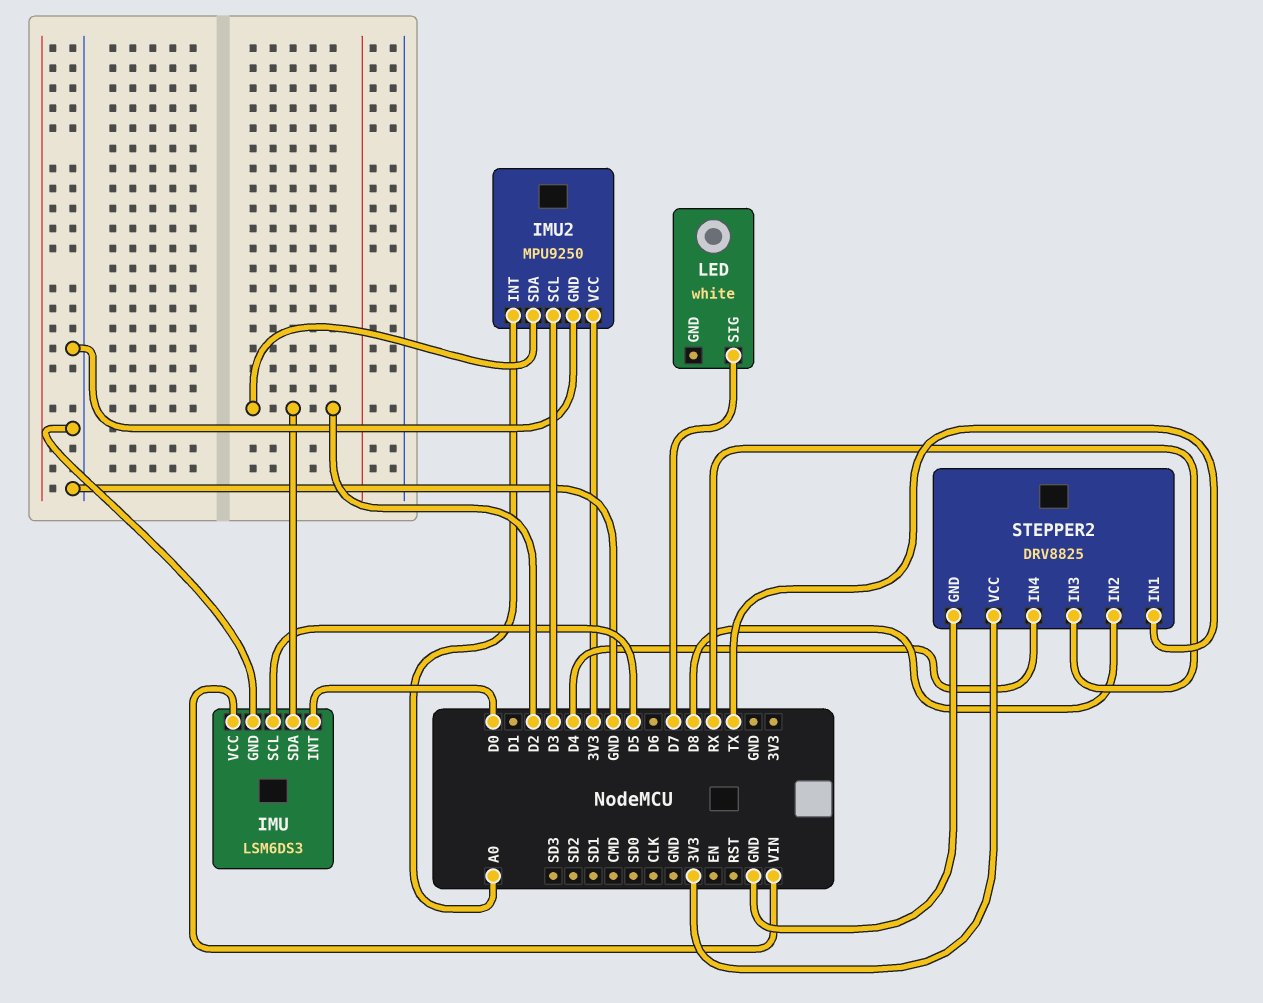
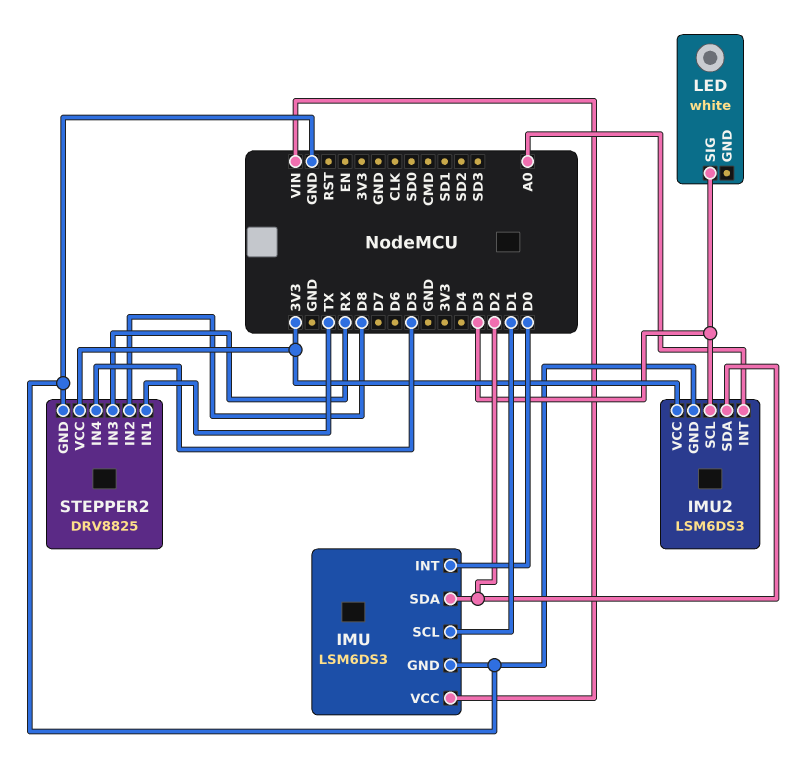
IMU pin SCL: D5 -> D1
IMU2: MPU9250 -> LSM6DS3
LED pin SIG: D7 -> D3
STEPPER2 pin IN4: D4 -> D5

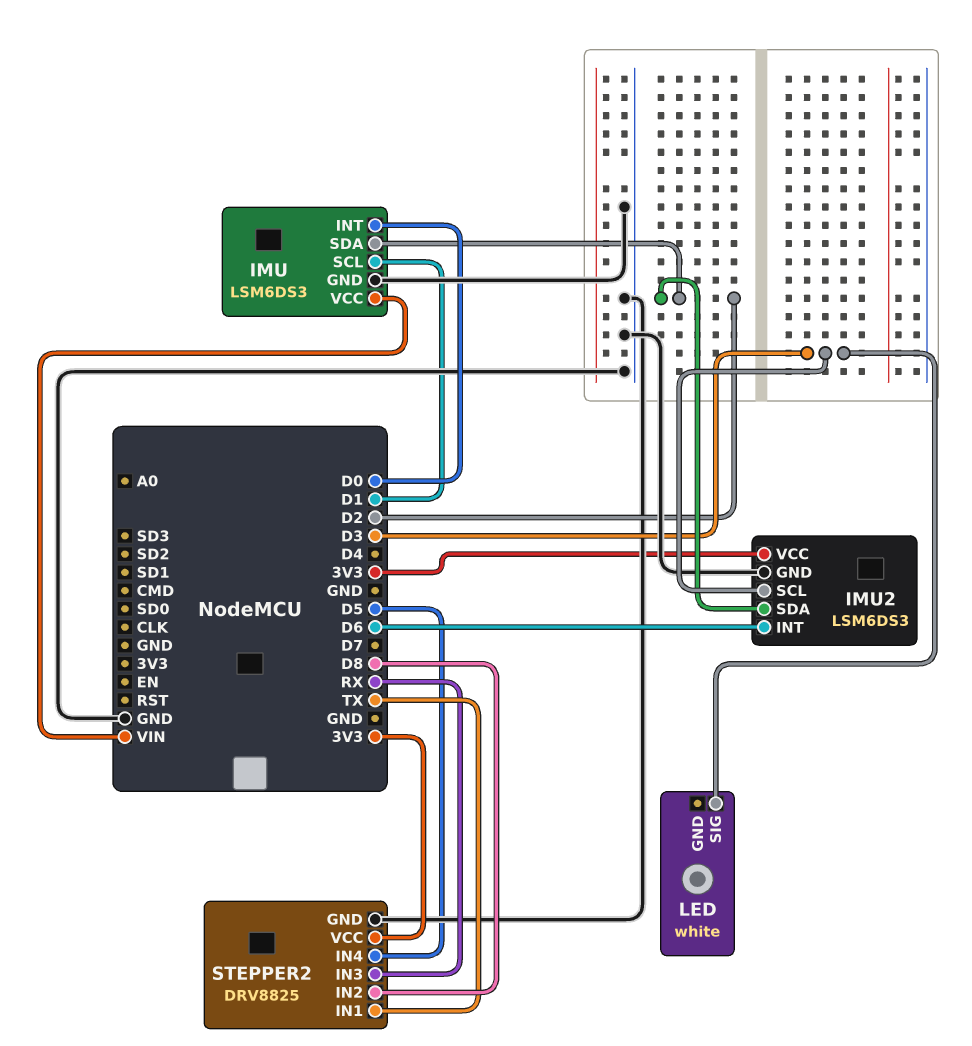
IMU2 pin INT: A0 -> D6

